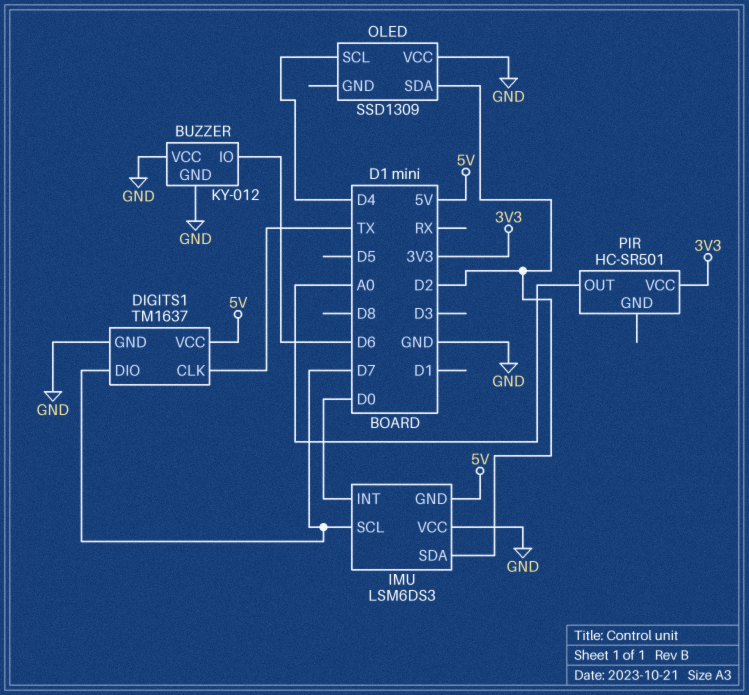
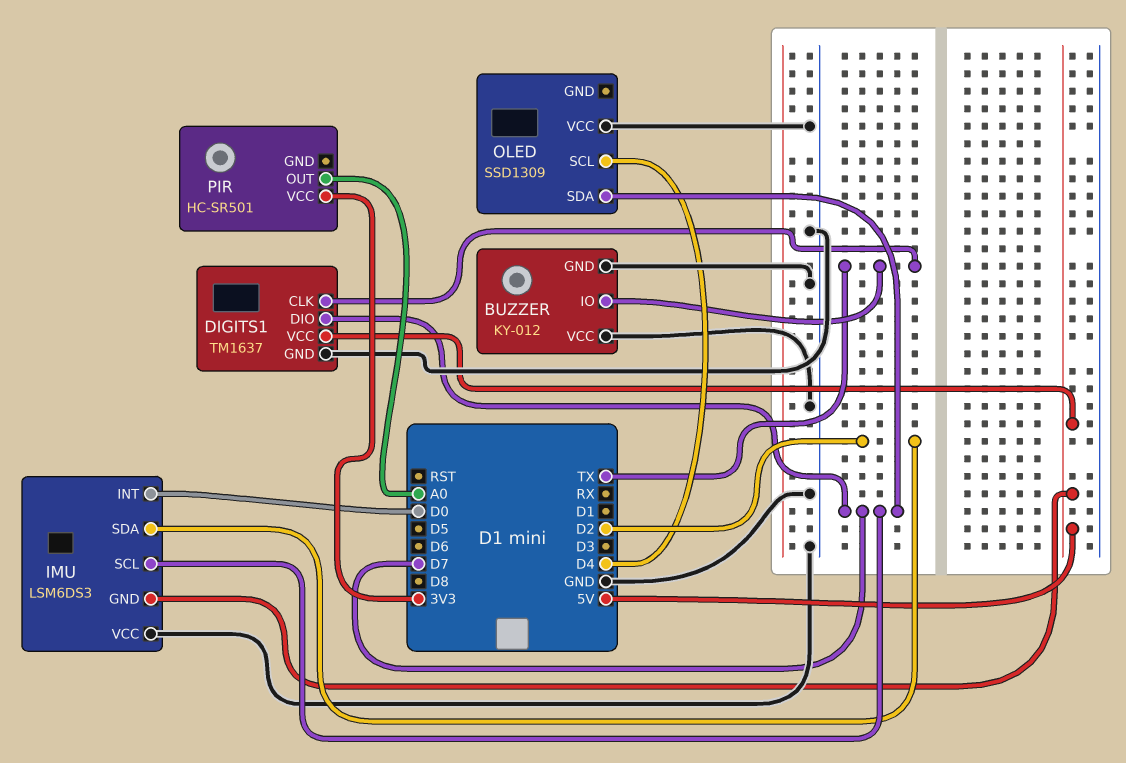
BUZZER pin IO: D6 -> TX
OLED pin SDA: D2 -> D7

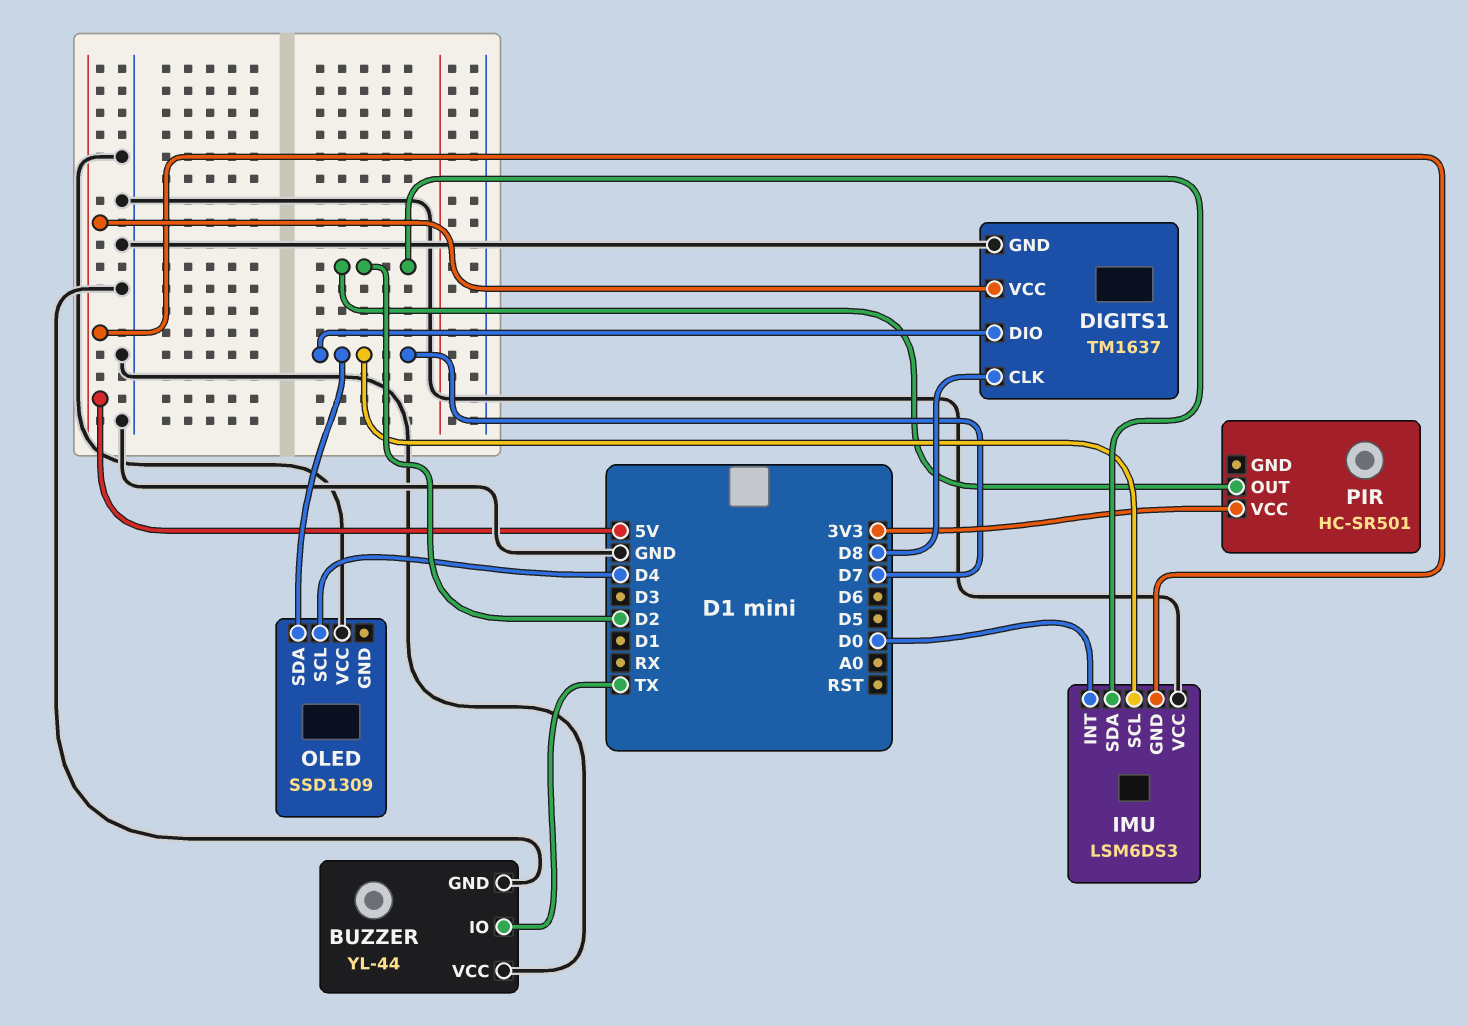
BUZZER: KY-012 -> YL-44
DIGITS1 pin CLK: TX -> D8
PIR pin OUT: A0 -> D2

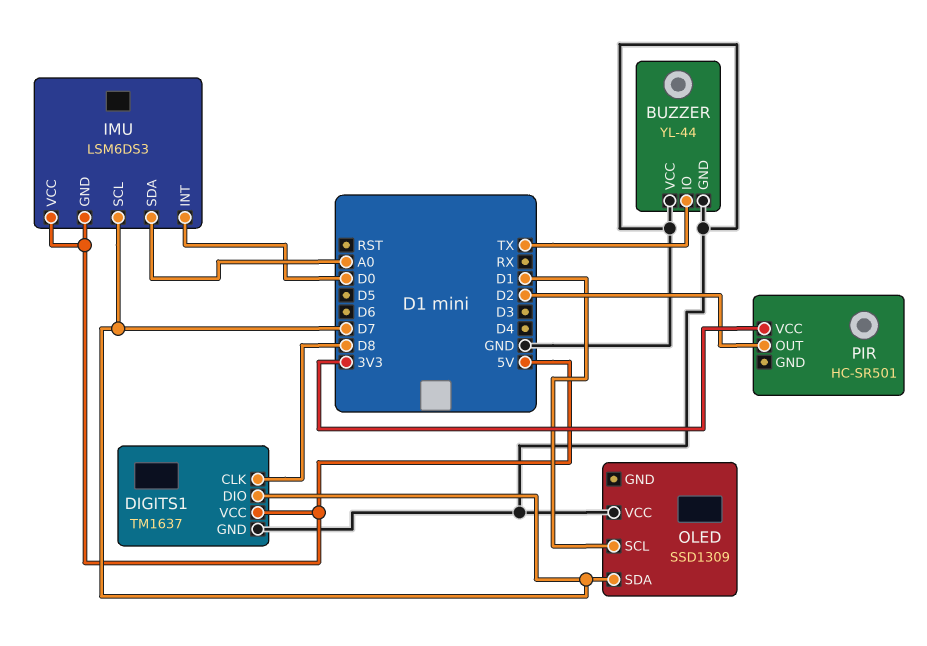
IMU pin SDA: D2 -> A0
IMU pin VCC: GND -> 5V
OLED pin SCL: D4 -> D1

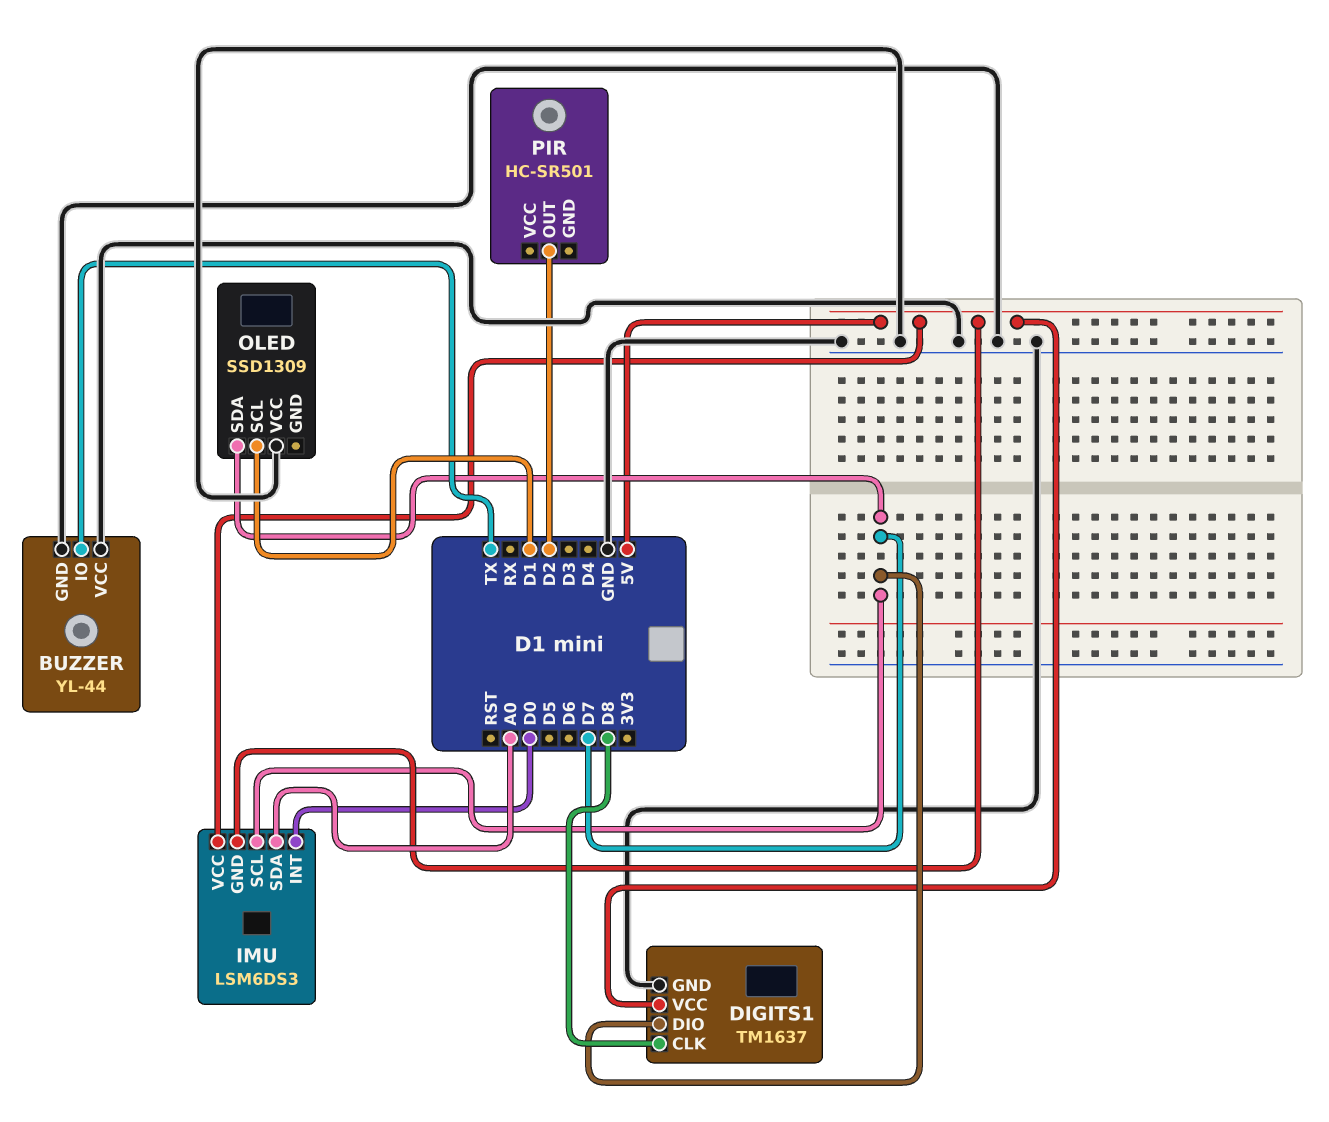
PIR pin VCC: 3V3 -> none

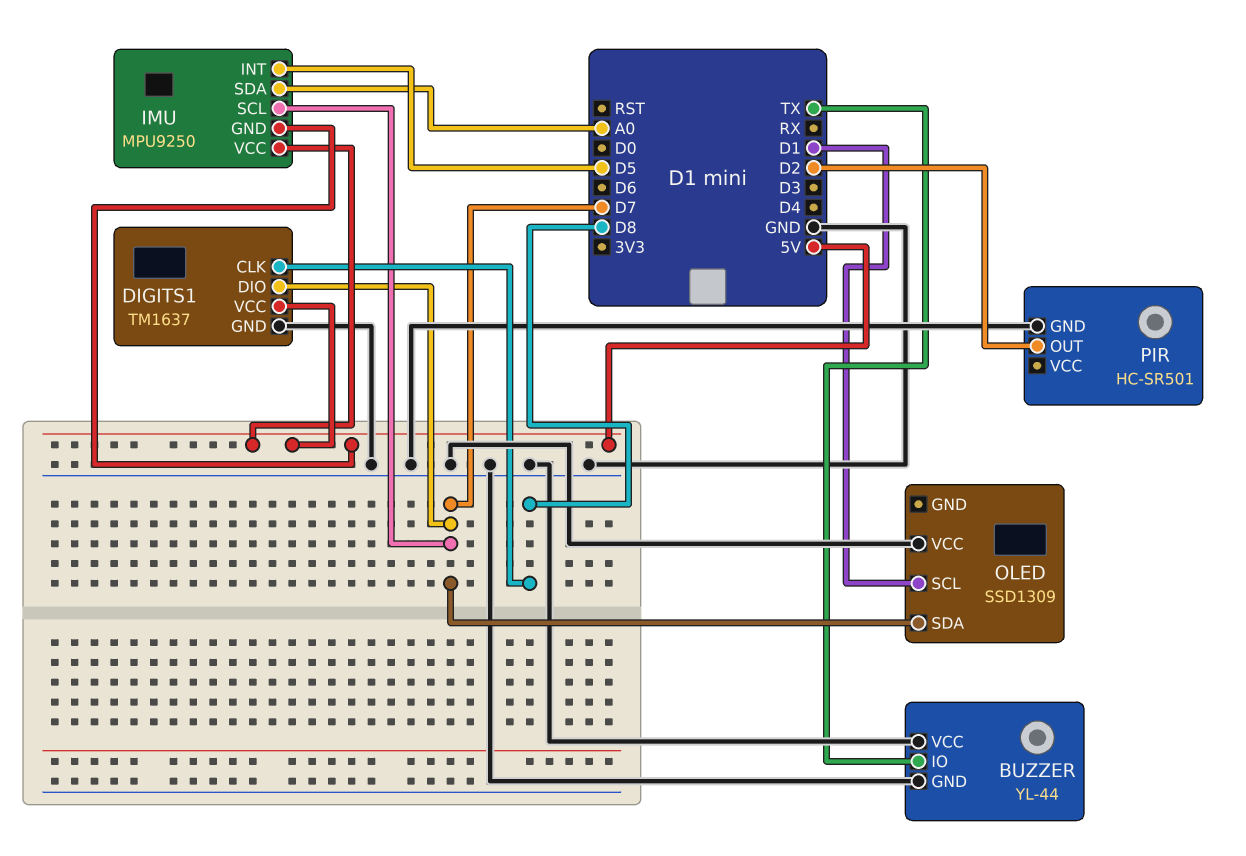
IMU: LSM6DS3 -> MPU9250
IMU pin INT: D0 -> D5
PIR pin GND: none -> GND

